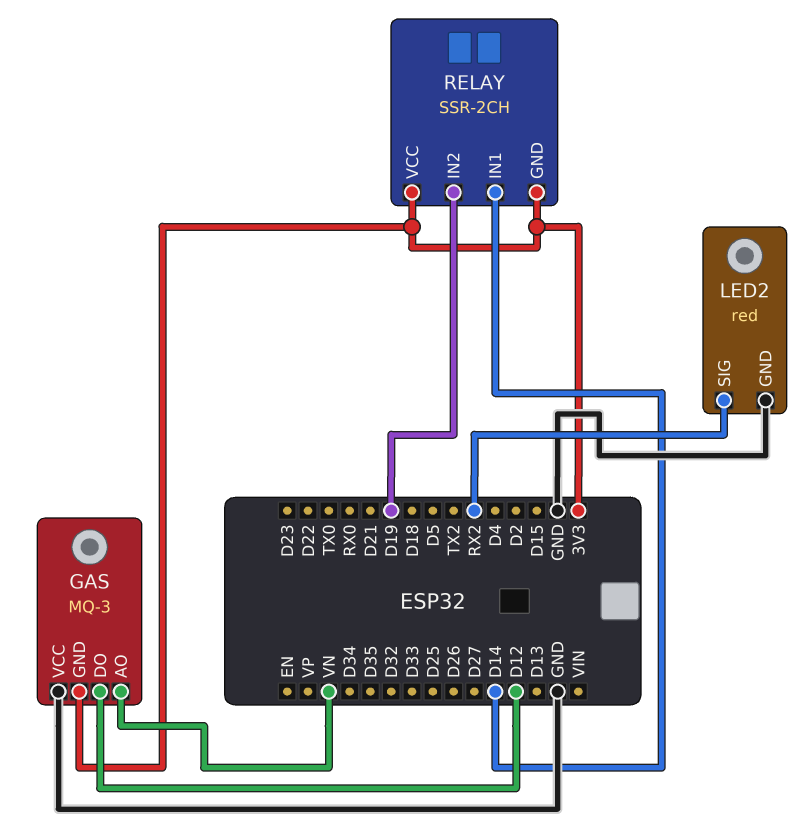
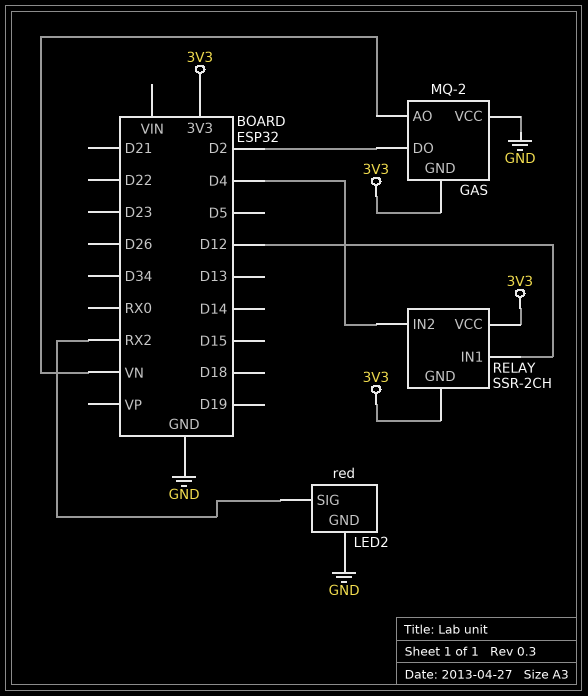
GAS: MQ-3 -> MQ-2
GAS pin DO: D12 -> D2
RELAY pin IN1: D14 -> D12
RELAY pin IN2: D19 -> D4

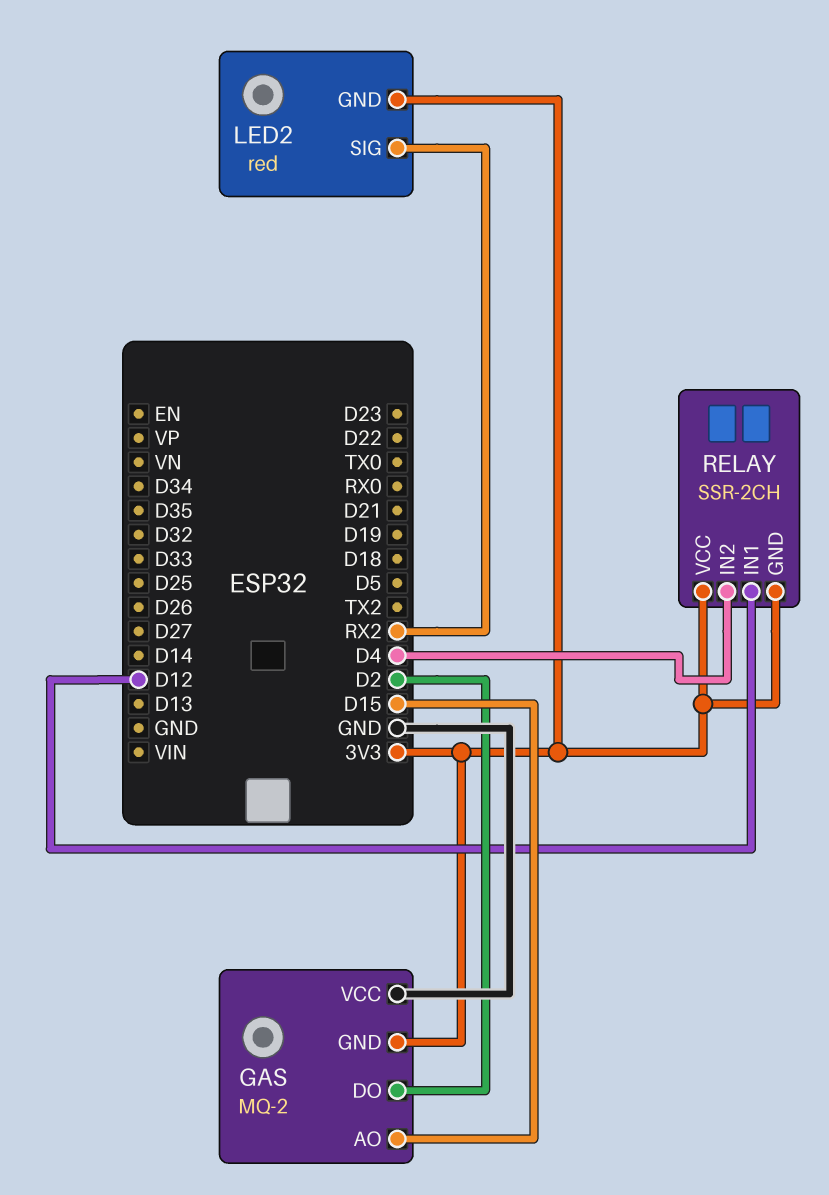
GAS pin AO: VN -> D15
LED2 pin GND: GND -> 3V3

